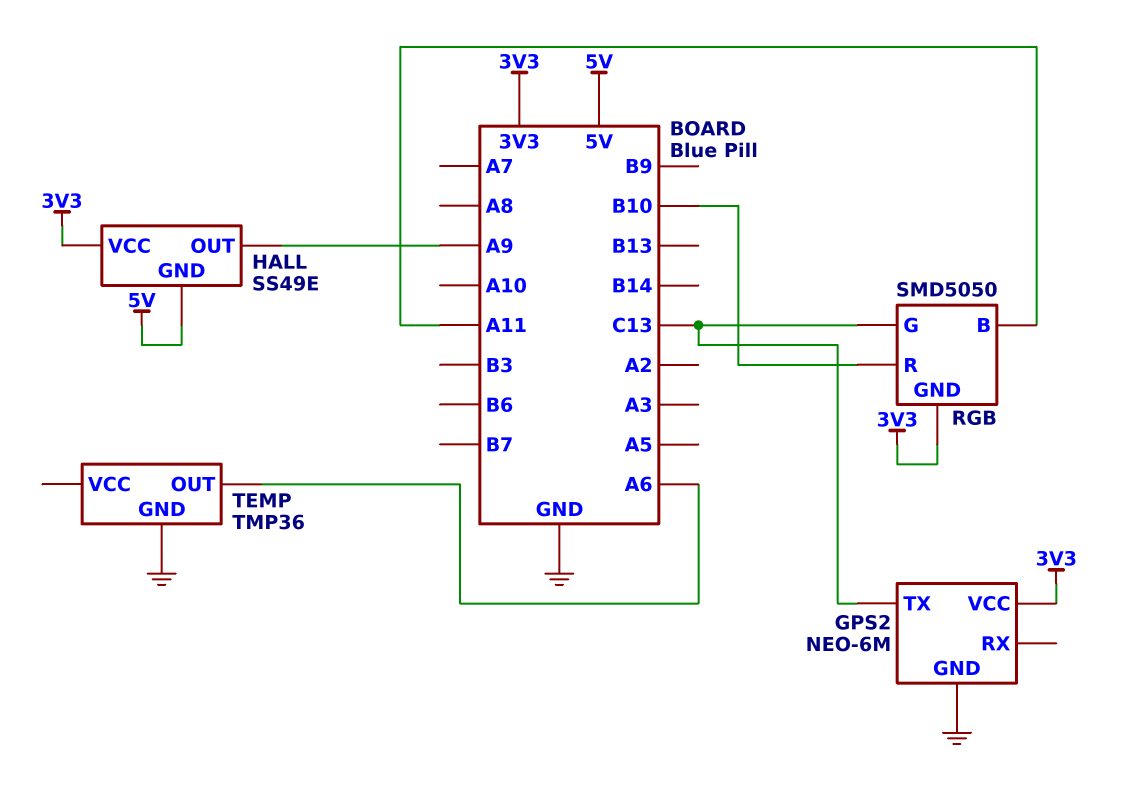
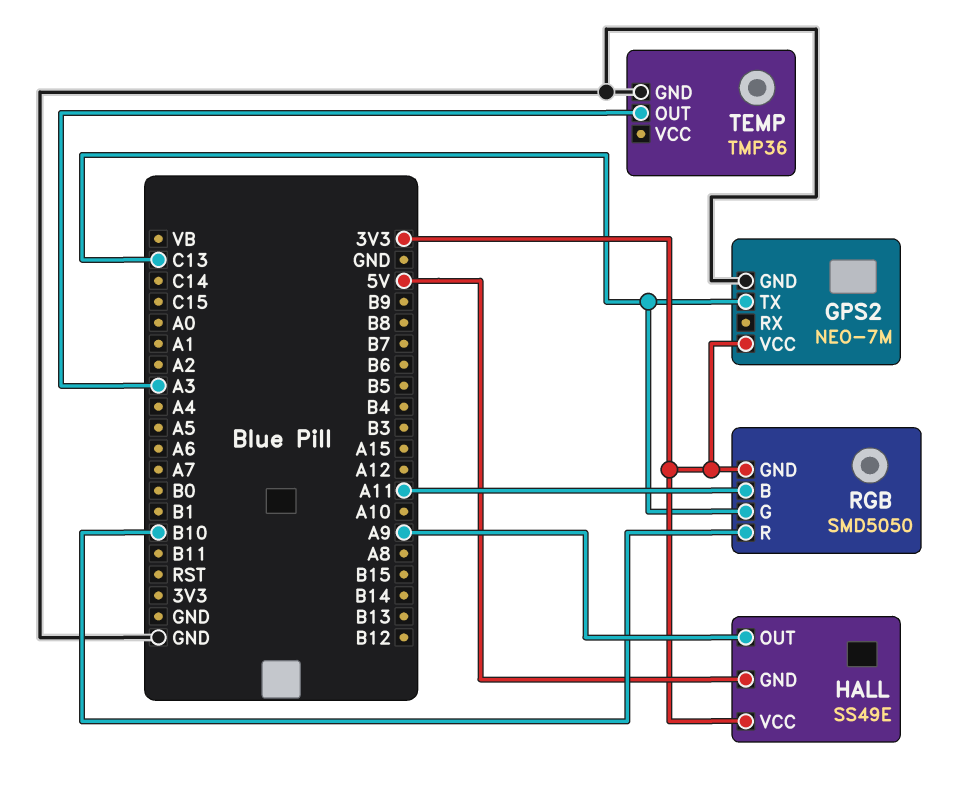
GPS2: NEO-6M -> NEO-7M
TEMP pin OUT: A6 -> A3

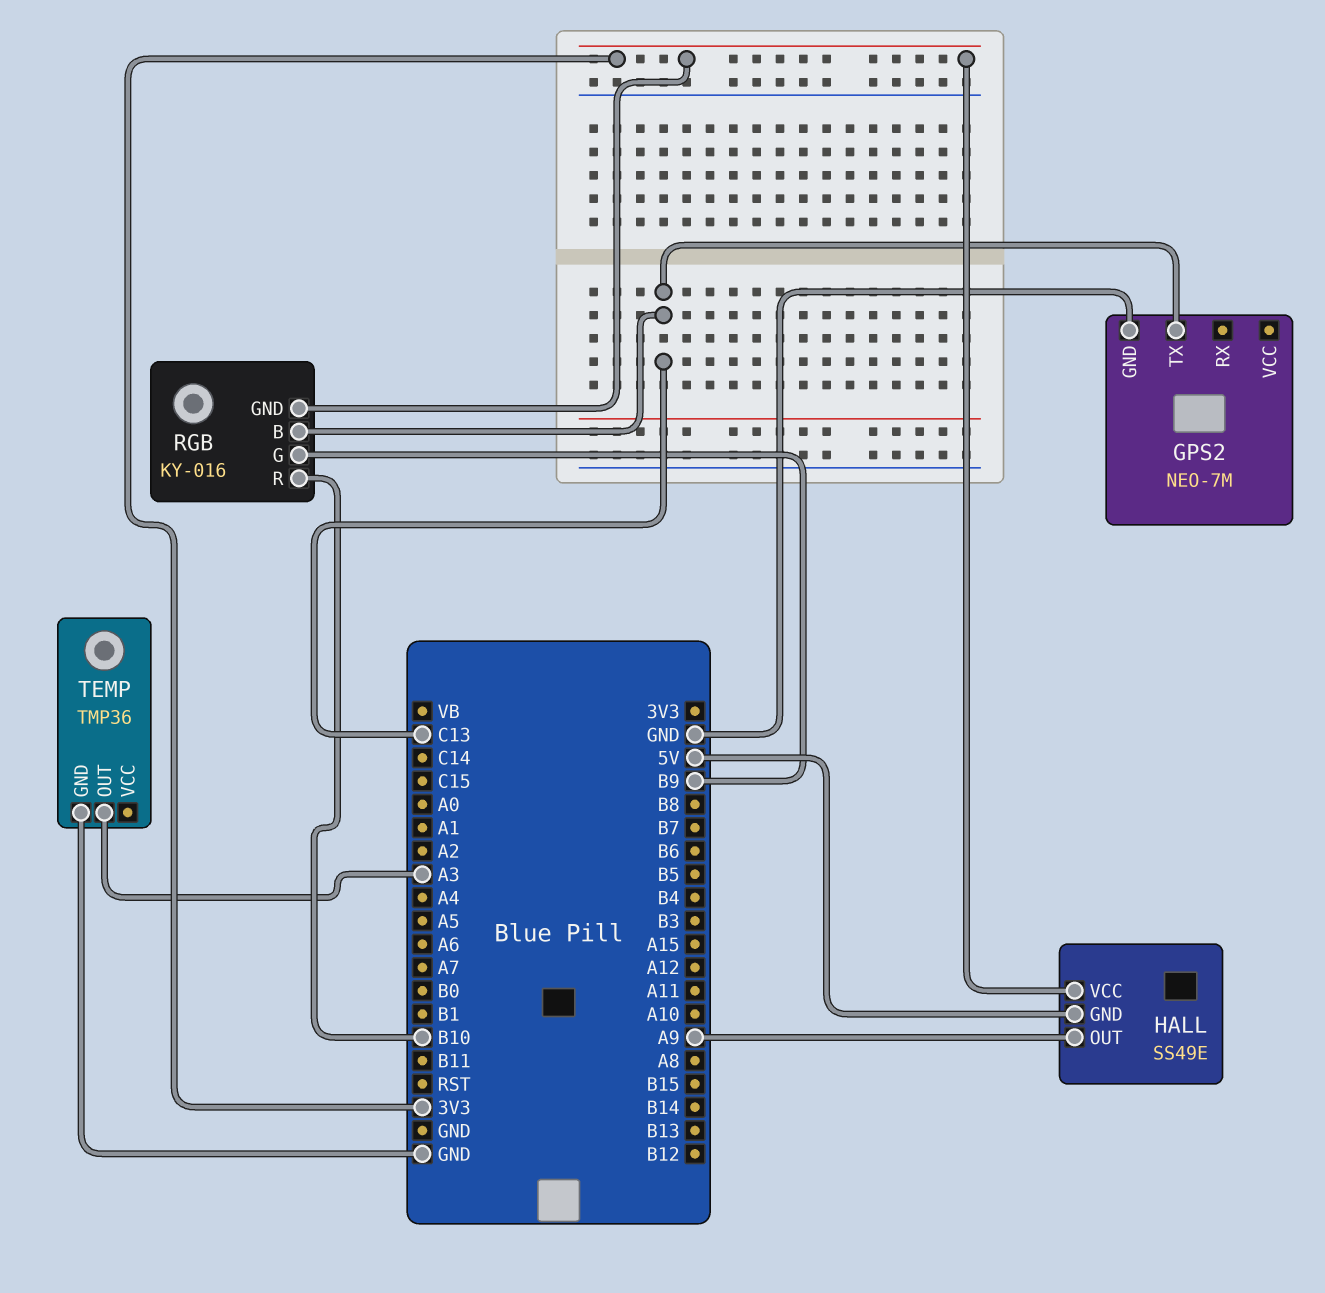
GPS2 pin VCC: 3V3 -> none
RGB: SMD5050 -> KY-016
RGB pin B: A11 -> C13
RGB pin G: C13 -> B9

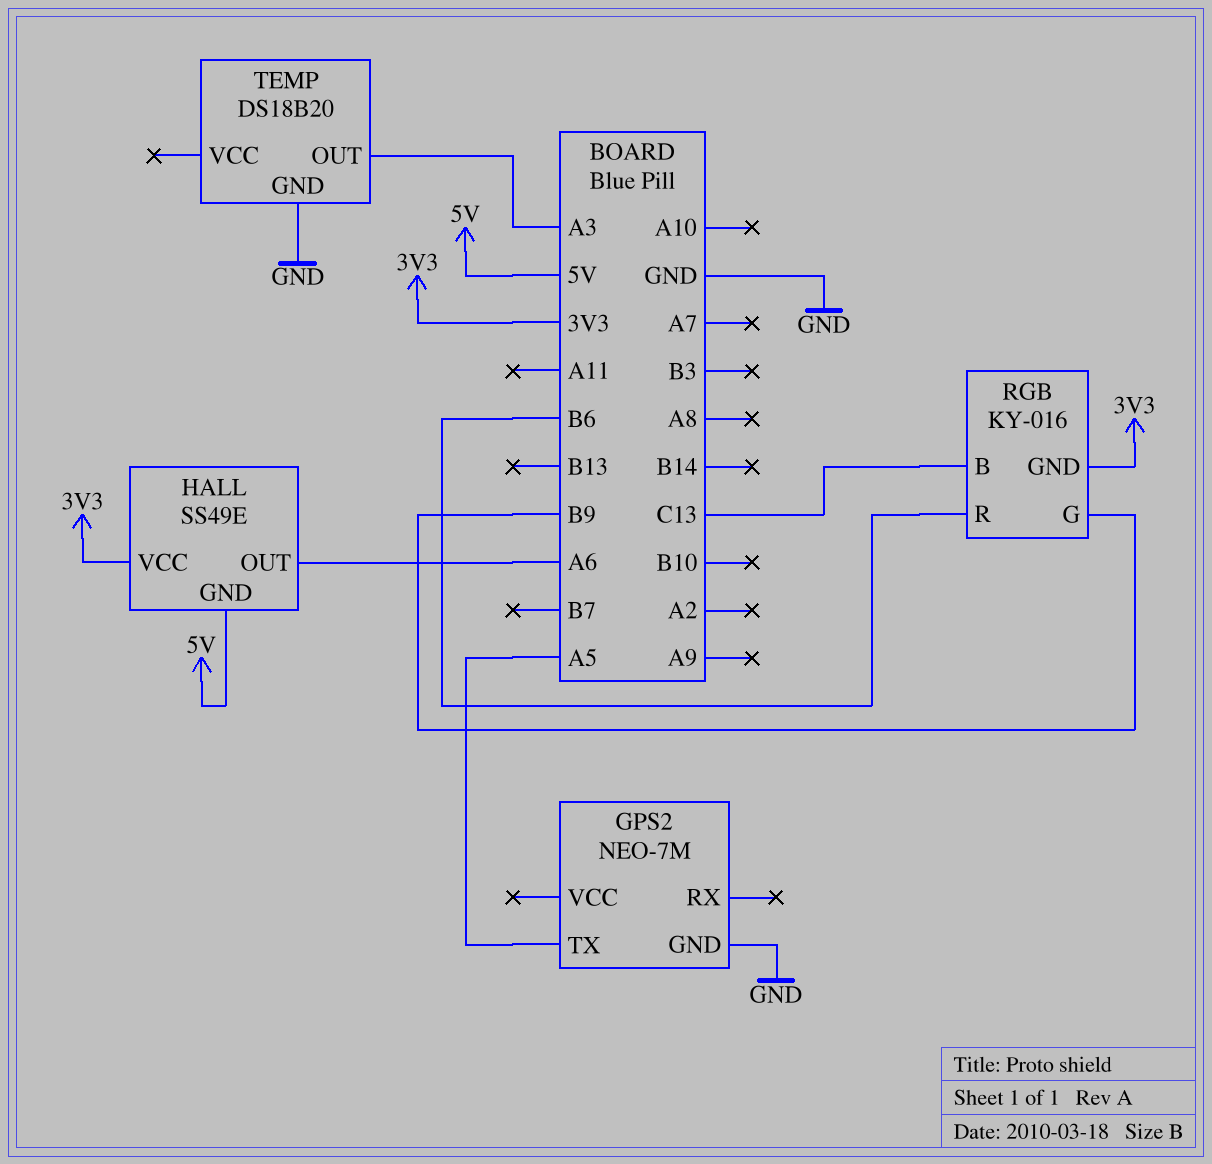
GPS2 pin TX: C13 -> A5
HALL pin OUT: A9 -> A6
RGB pin R: B10 -> B6
TEMP: TMP36 -> DS18B20

